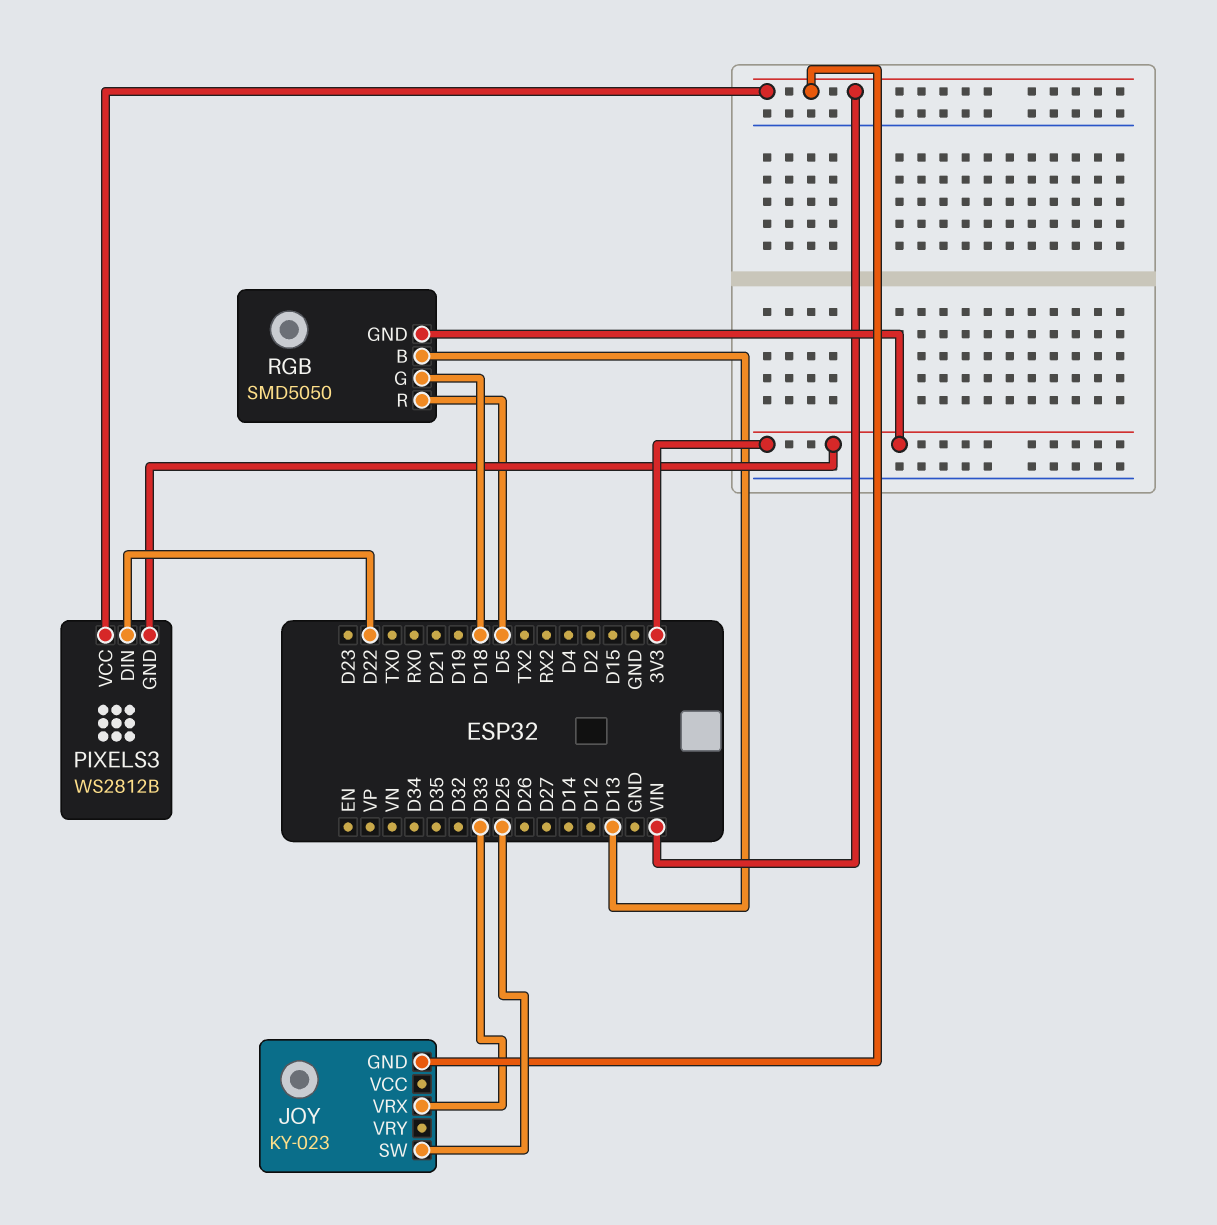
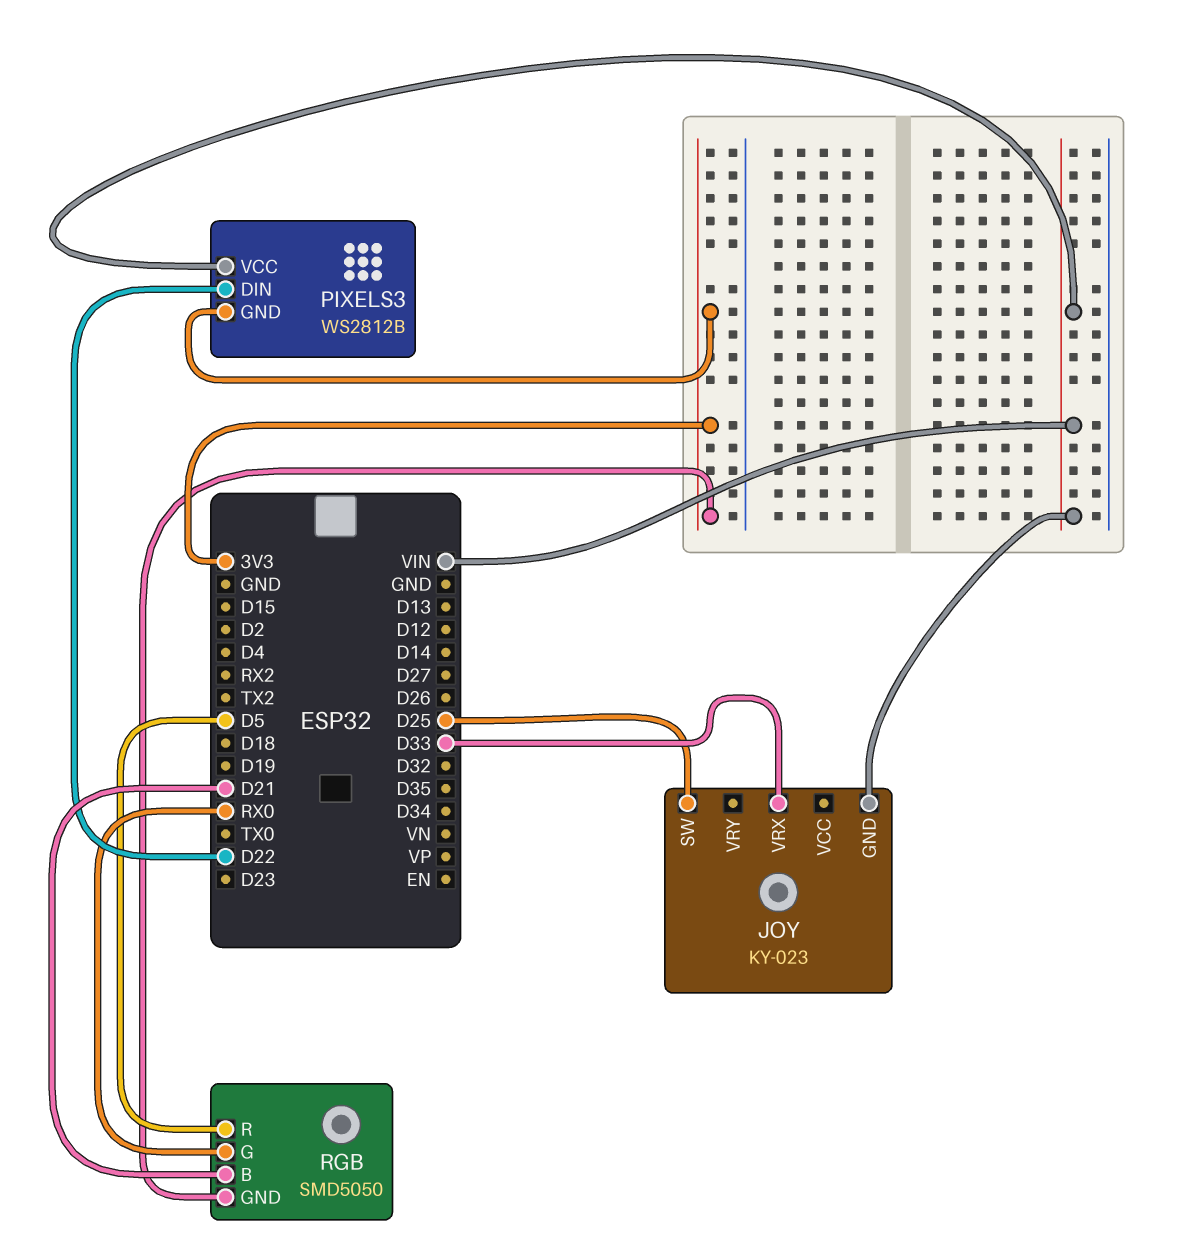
RGB pin B: D13 -> D21
RGB pin G: D18 -> RX0

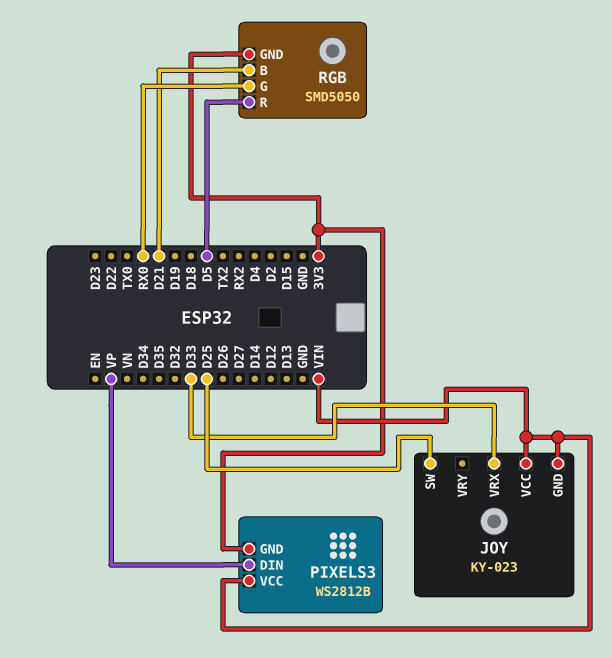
JOY pin VCC: none -> VIN
PIXELS3 pin DIN: D22 -> VP

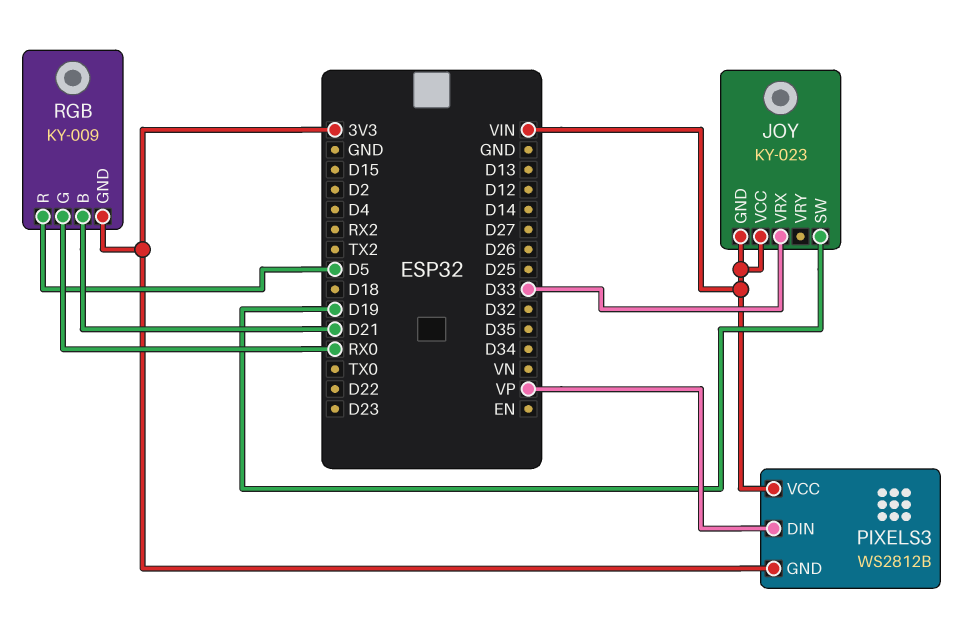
JOY pin SW: D25 -> D19
RGB: SMD5050 -> KY-009

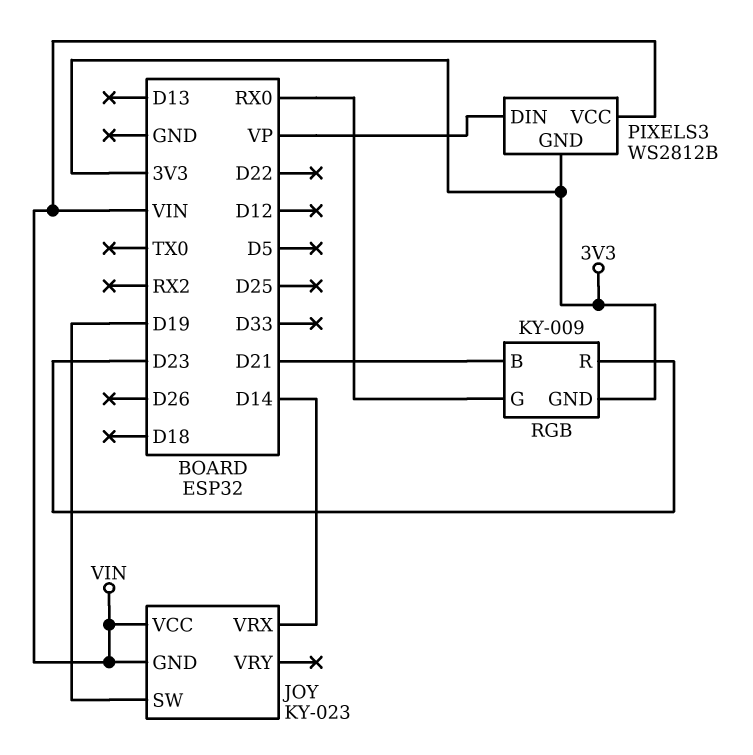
JOY pin VRX: D33 -> D14
RGB pin R: D5 -> D23

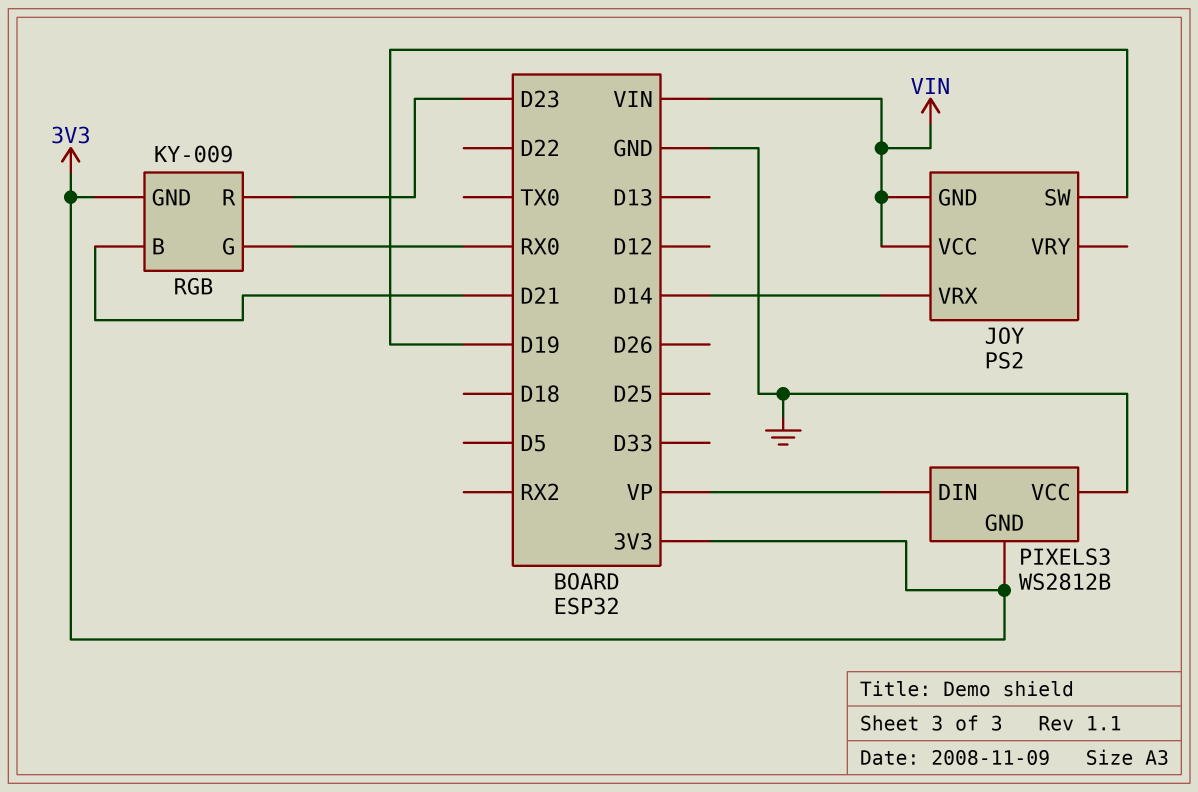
JOY: KY-023 -> PS2
PIXELS3 pin VCC: VIN -> GND

